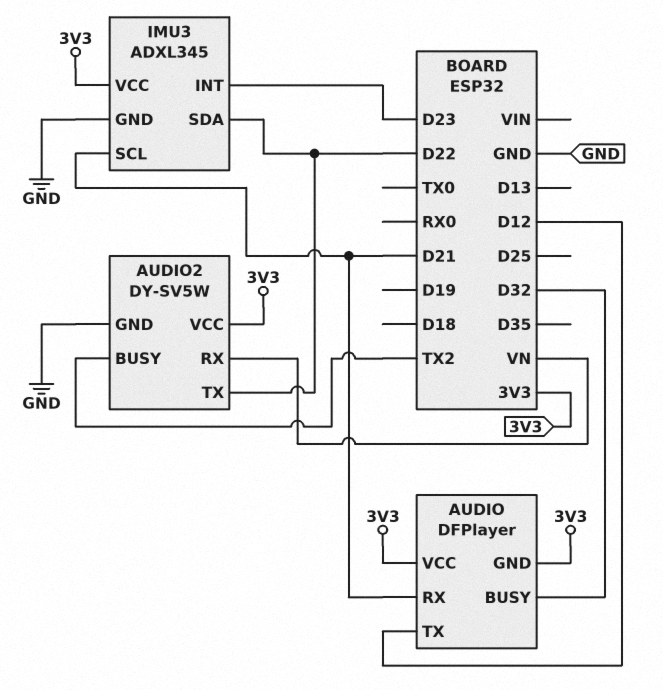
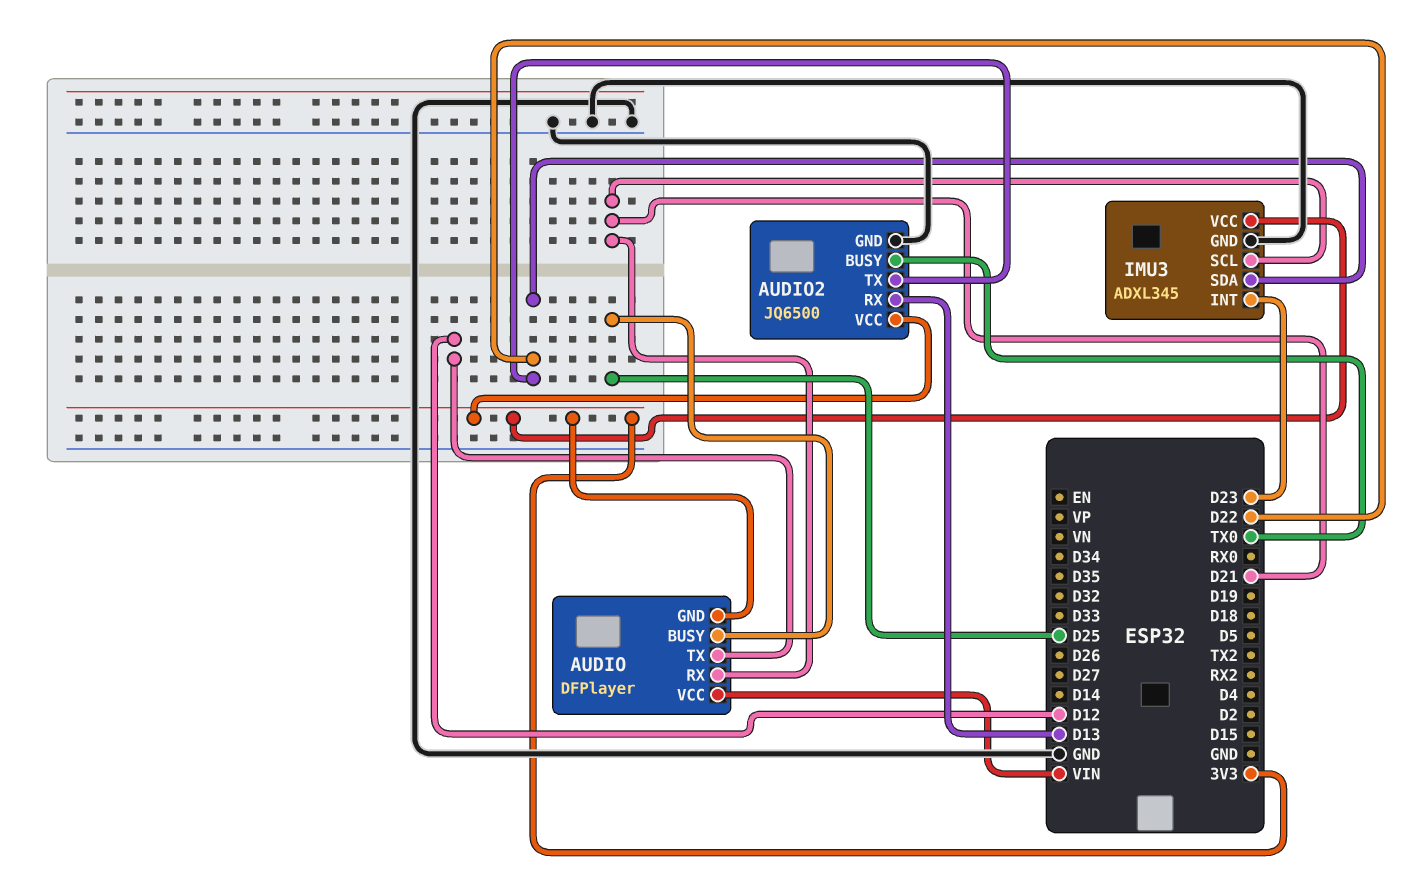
AUDIO pin BUSY: D32 -> D25
AUDIO pin VCC: 3V3 -> VIN
AUDIO2: DY-SV5W -> JQ6500
AUDIO2 pin BUSY: TX2 -> TX0
AUDIO2 pin RX: VN -> D13

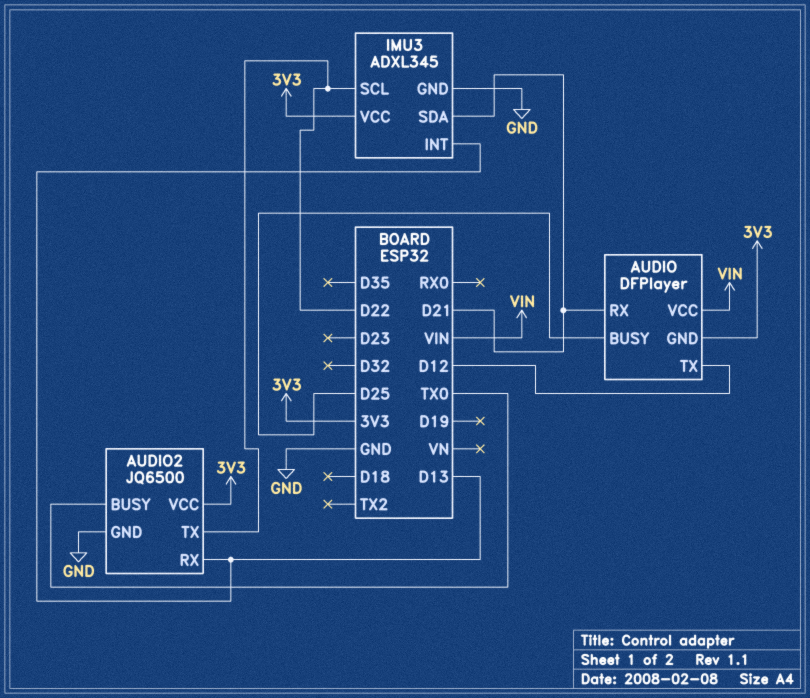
IMU3 pin INT: D23 -> D13
IMU3 pin SCL: D21 -> D22
IMU3 pin SDA: D22 -> D21

